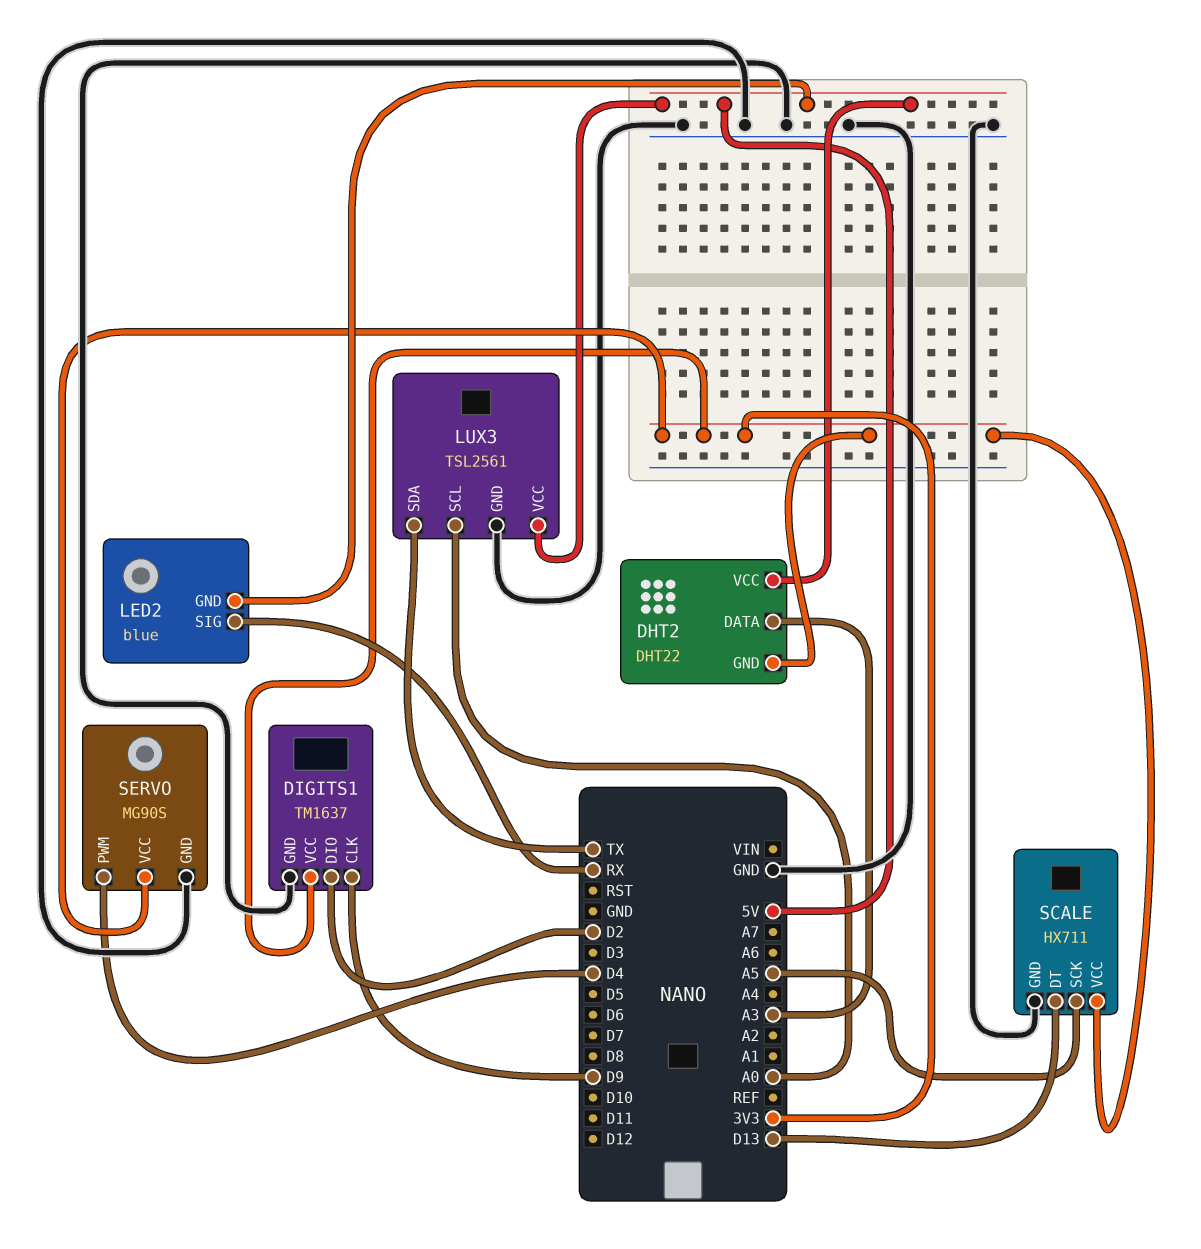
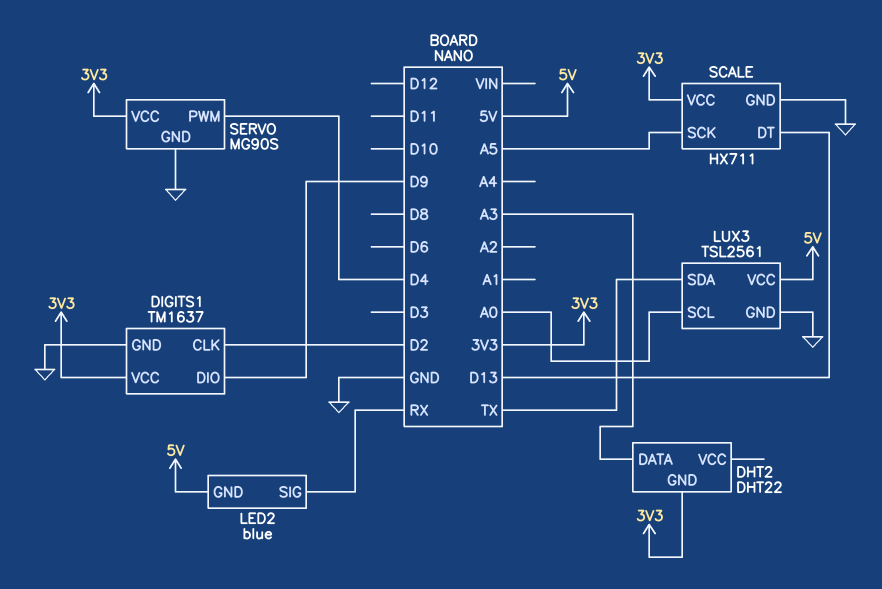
DHT2 pin VCC: 5V -> none
DIGITS1 pin CLK: D9 -> D2
DIGITS1 pin DIO: D2 -> D9

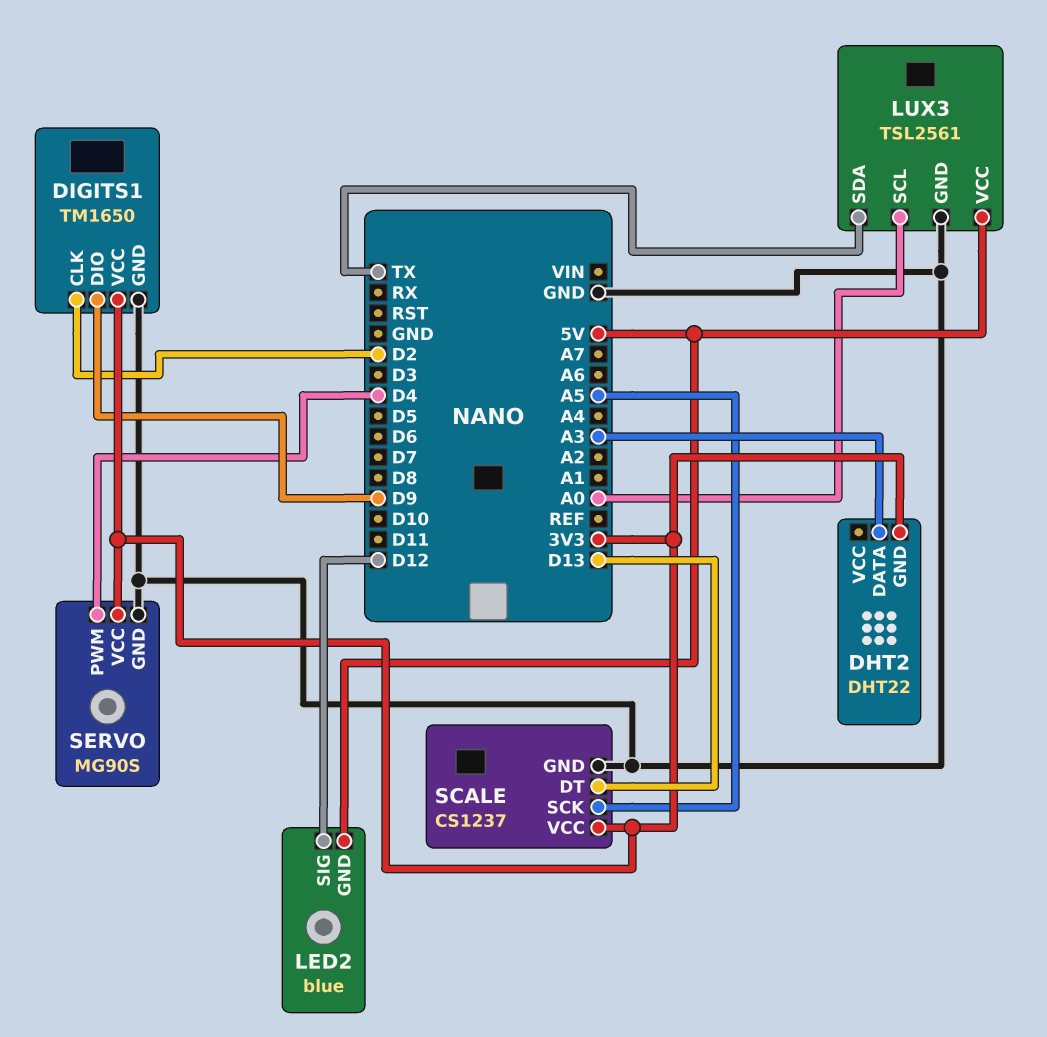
DIGITS1: TM1637 -> TM1650
LED2 pin SIG: RX -> D12
SCALE: HX711 -> CS1237

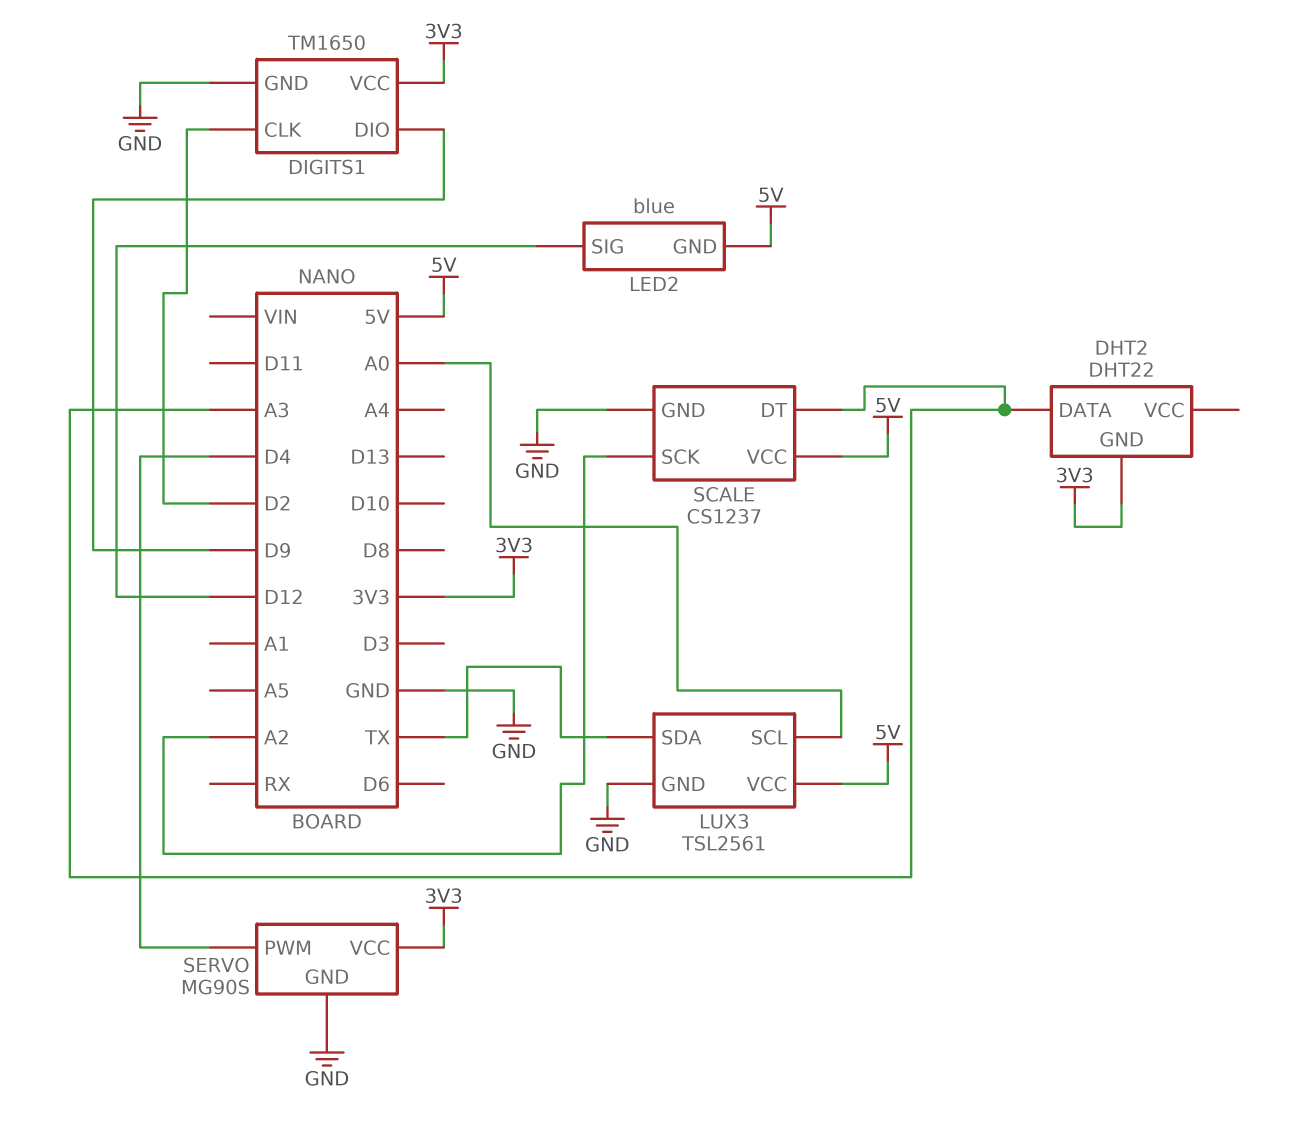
SCALE pin DT: D13 -> A3
SCALE pin SCK: A5 -> A2
SCALE pin VCC: 3V3 -> 5V

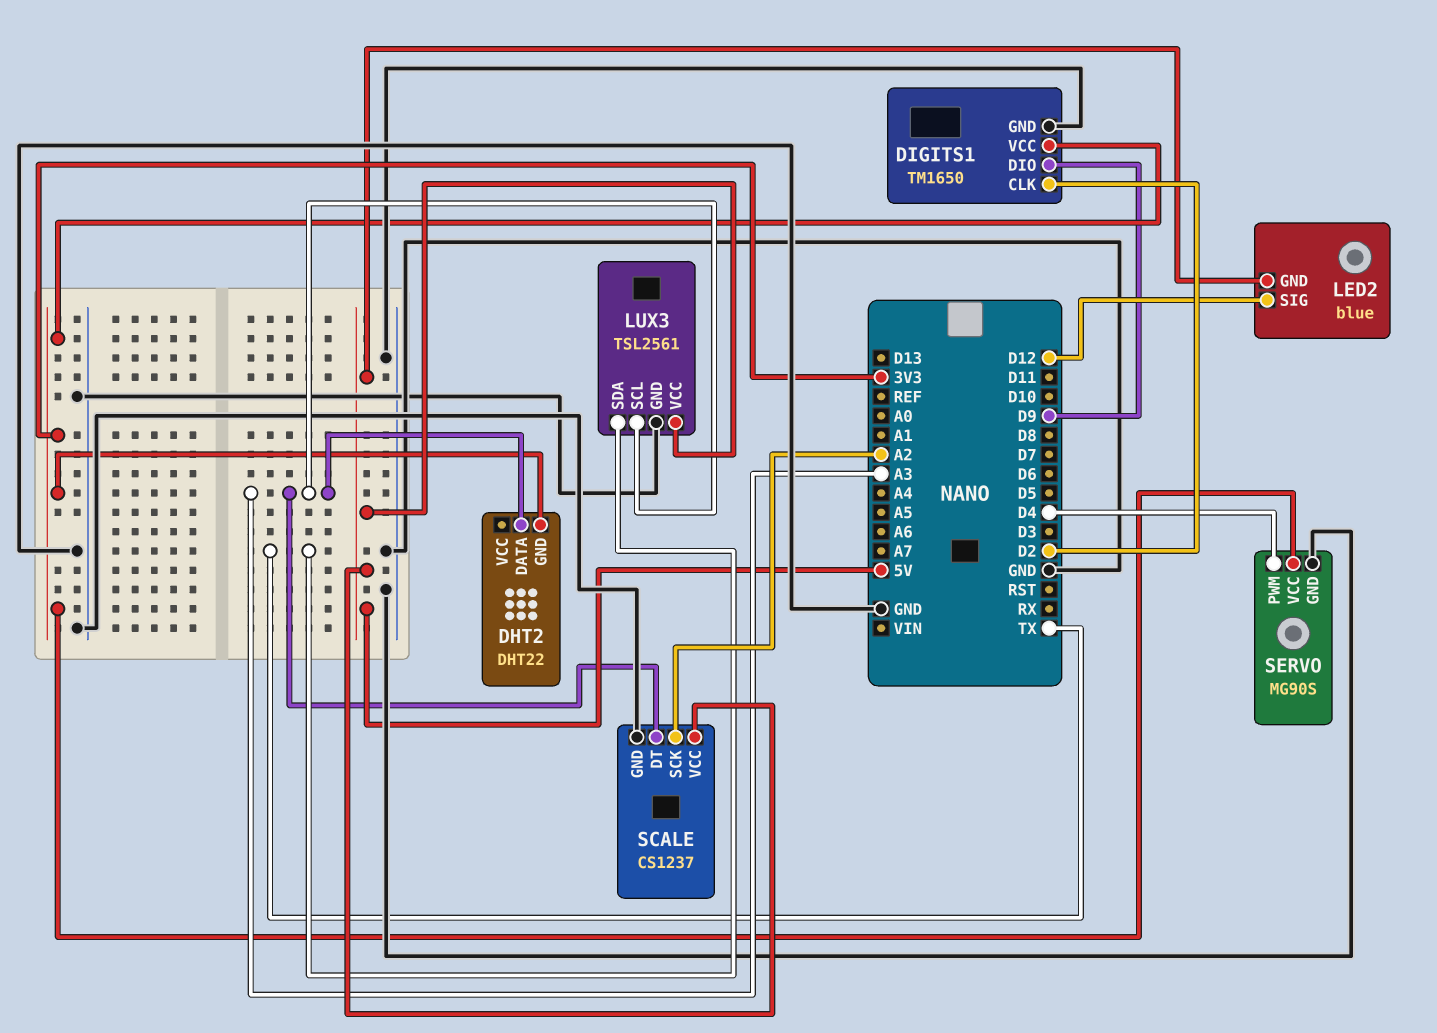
LUX3 pin SCL: A0 -> A3

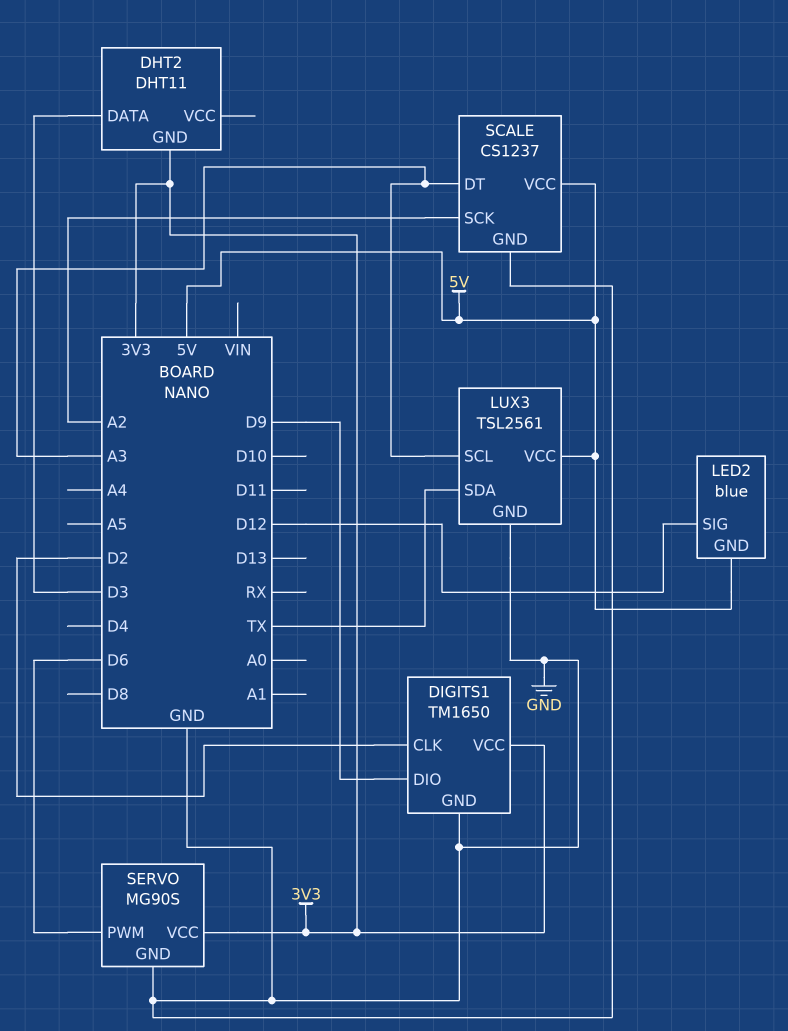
DHT2: DHT22 -> DHT11
DHT2 pin DATA: A3 -> D3
SERVO pin PWM: D4 -> D6

